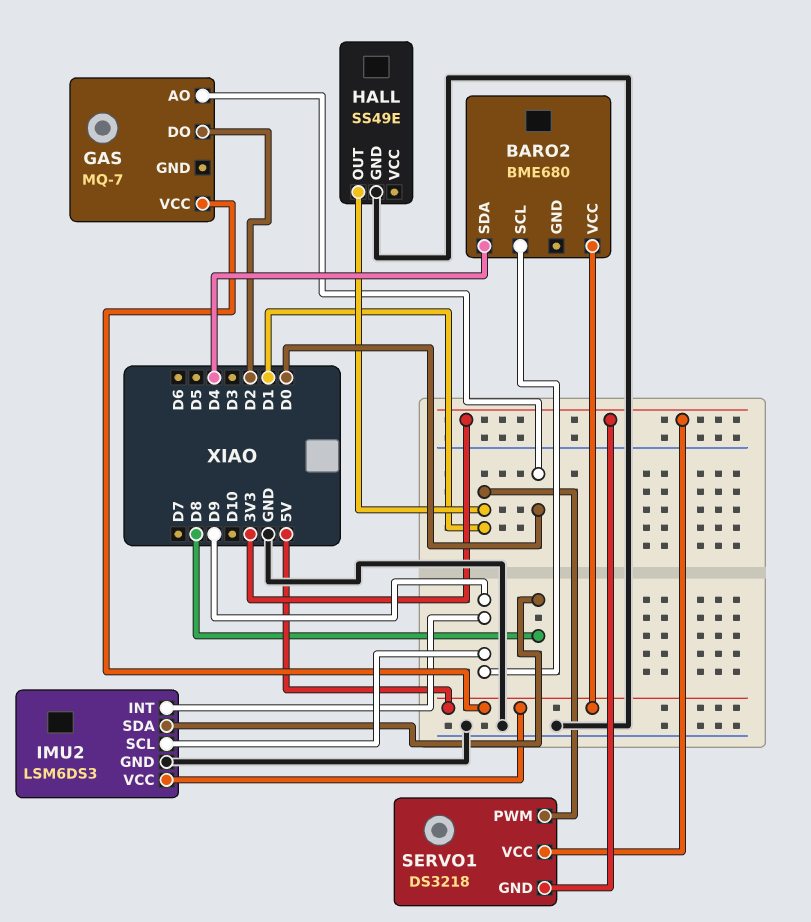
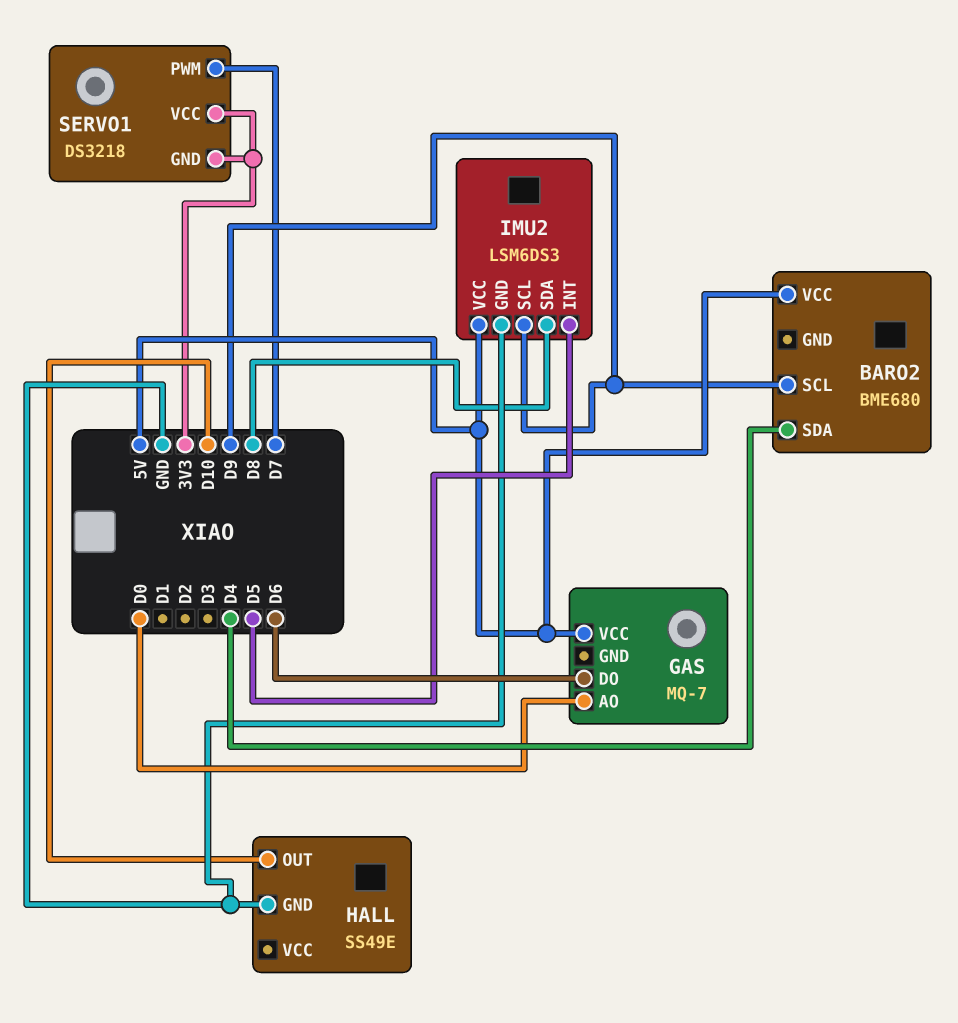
GAS pin DO: D2 -> D6
HALL pin OUT: D1 -> D10
IMU2 pin INT: D9 -> D5
SERVO1 pin PWM: D1 -> D7

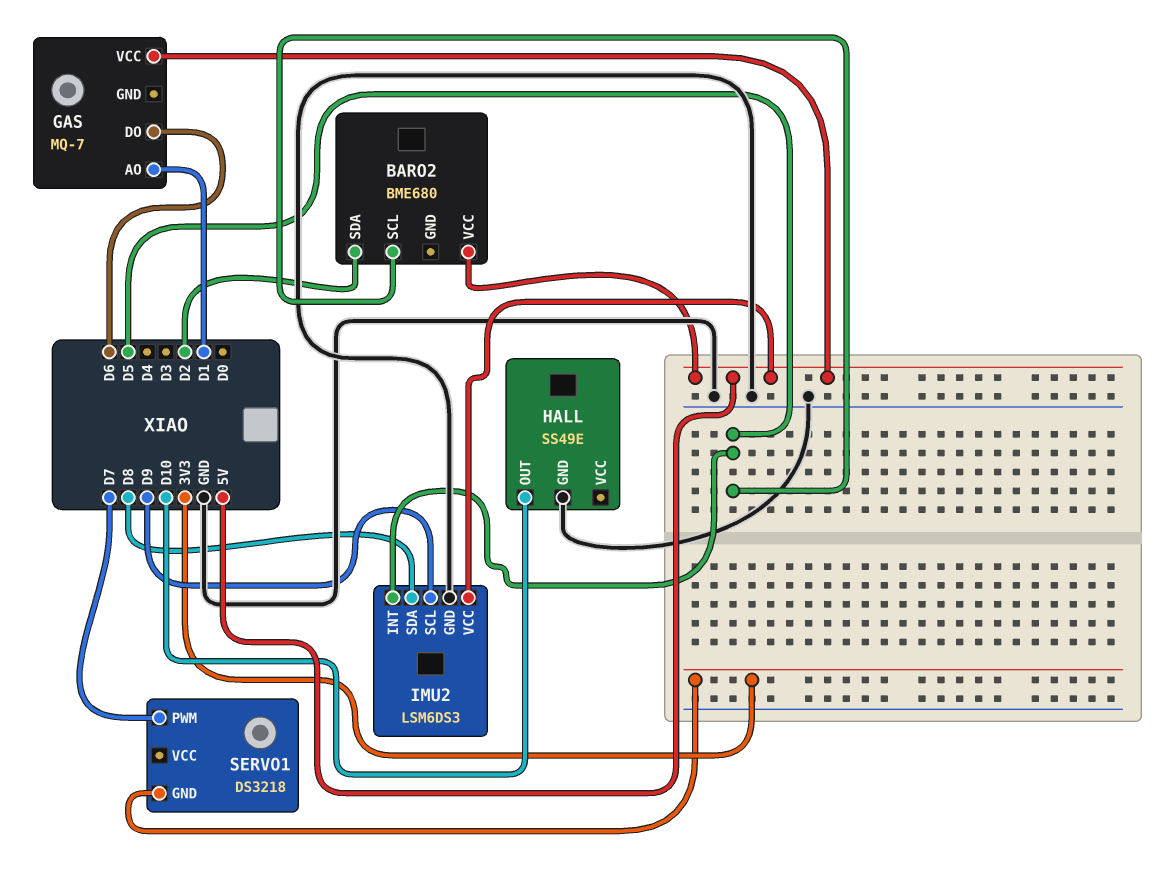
BARO2 pin SCL: D9 -> D5
BARO2 pin SDA: D4 -> D2
GAS pin AO: D0 -> D1
SERVO1 pin VCC: 3V3 -> none

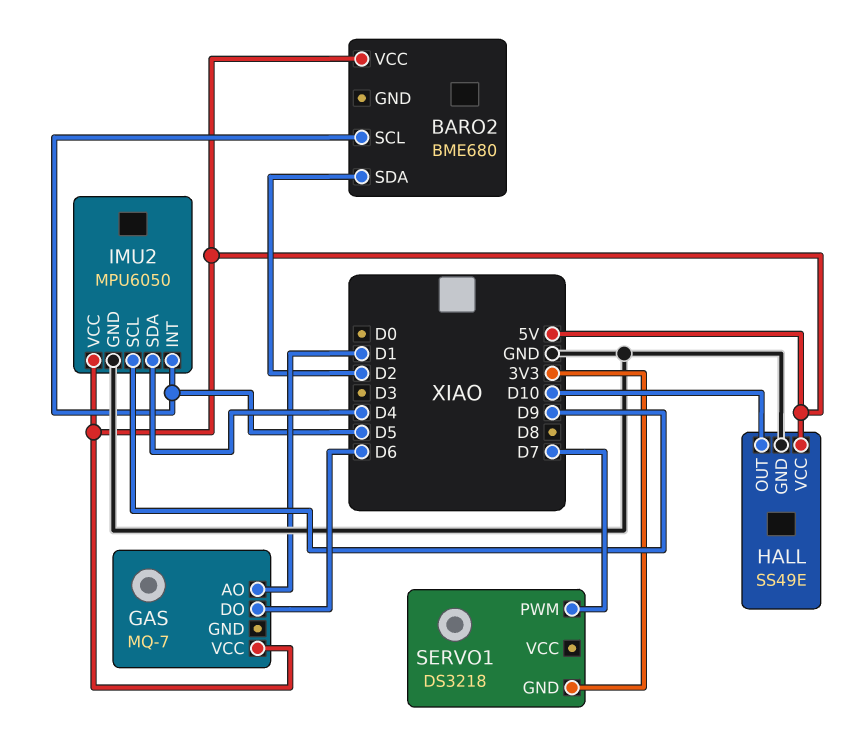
HALL pin VCC: none -> 5V
IMU2: LSM6DS3 -> MPU6050
IMU2 pin SDA: D8 -> D4

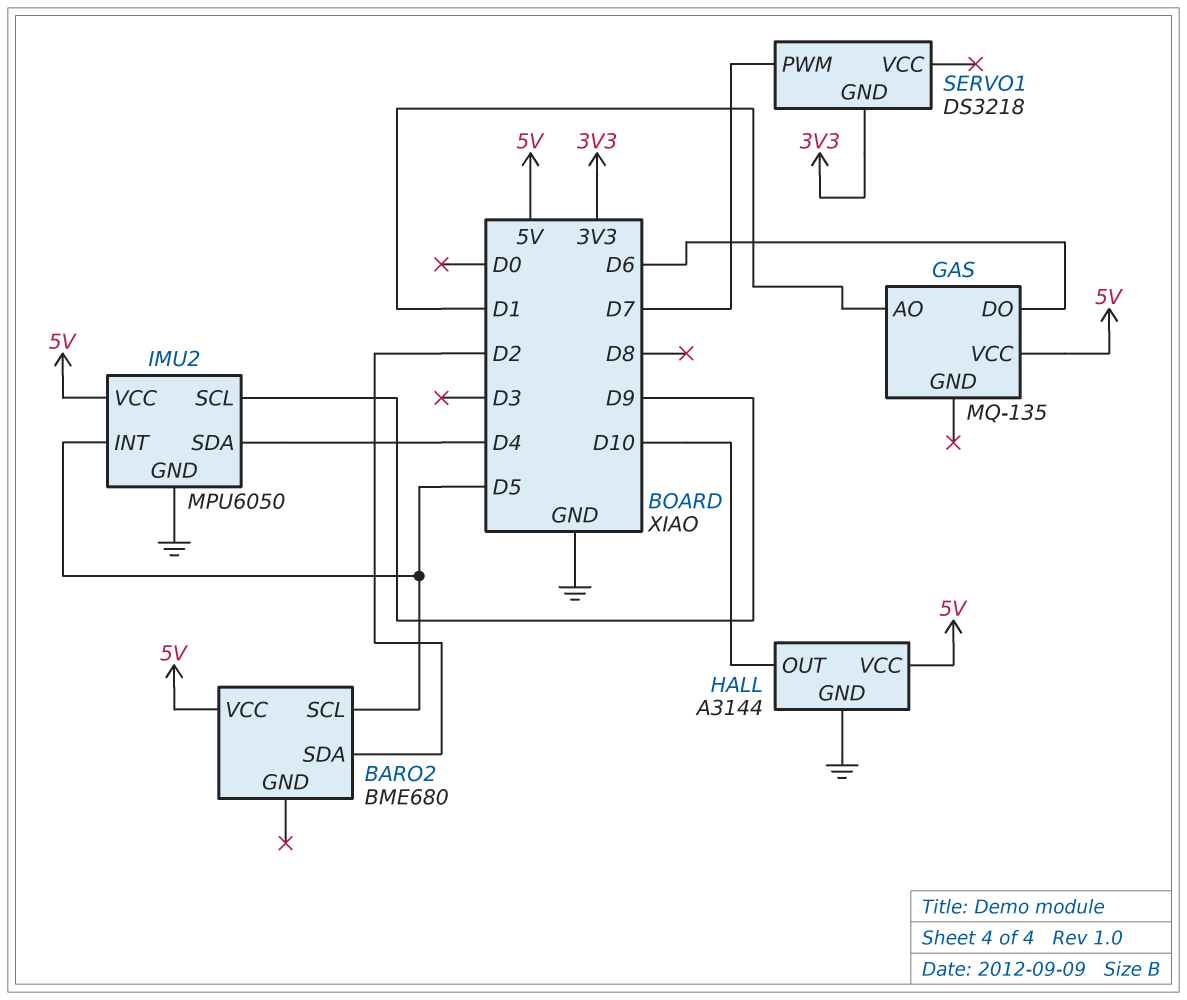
GAS: MQ-7 -> MQ-135
HALL: SS49E -> A3144

